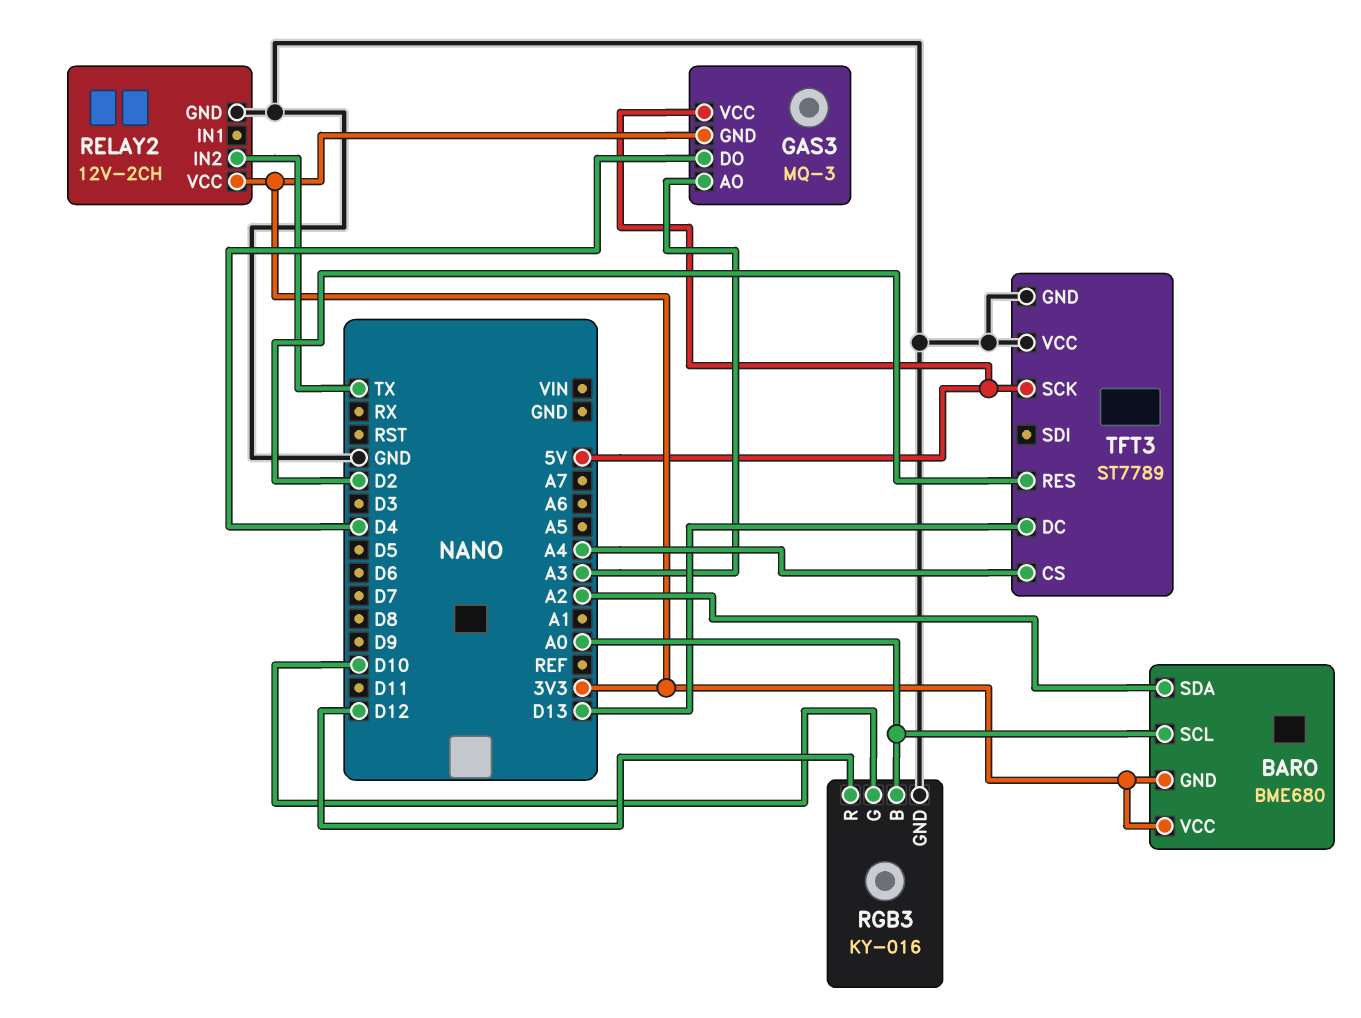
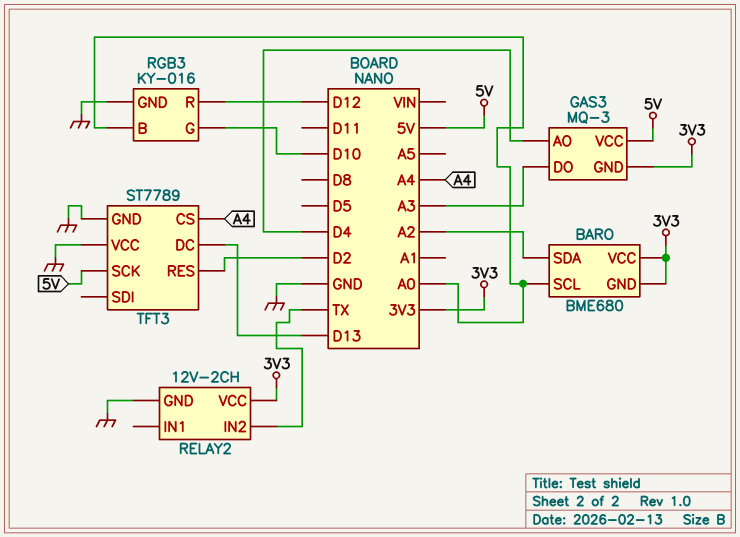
GAS3 pin AO: A3 -> D4
GAS3 pin DO: D4 -> A3

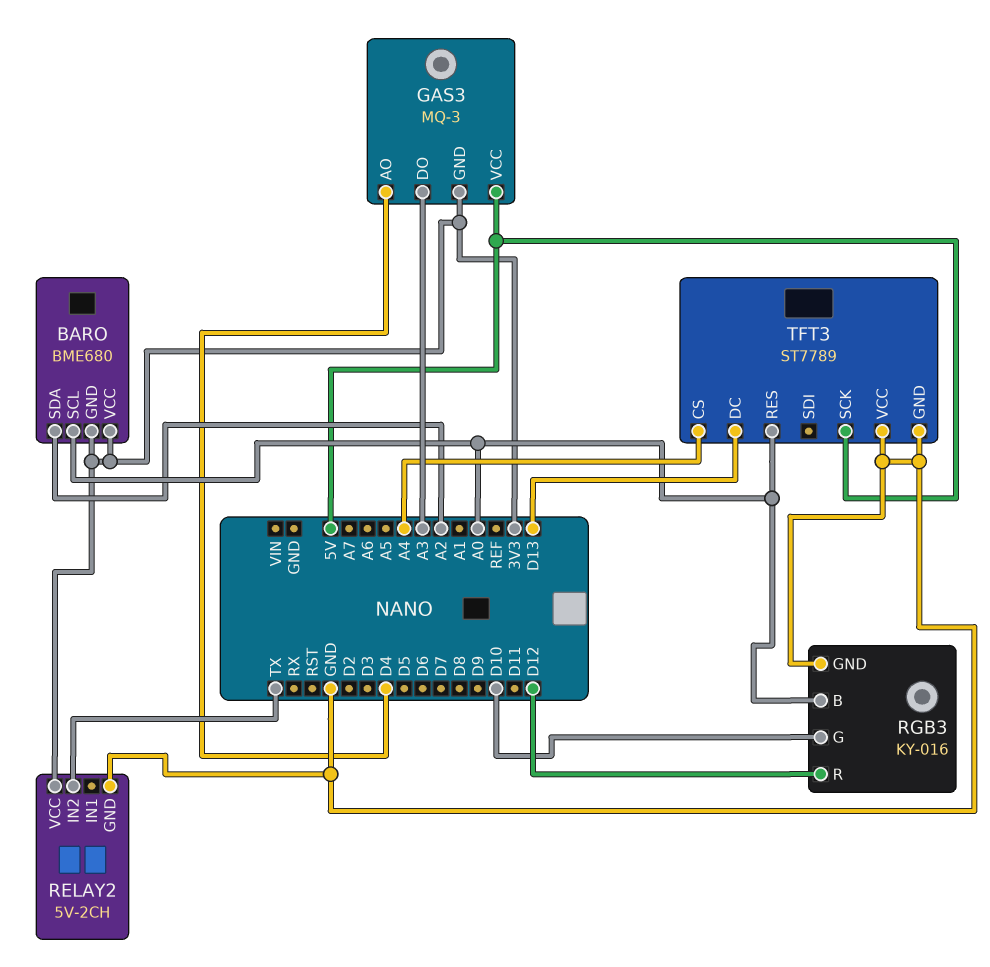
RELAY2: 12V-2CH -> 5V-2CH
TFT3 pin RES: D2 -> A0

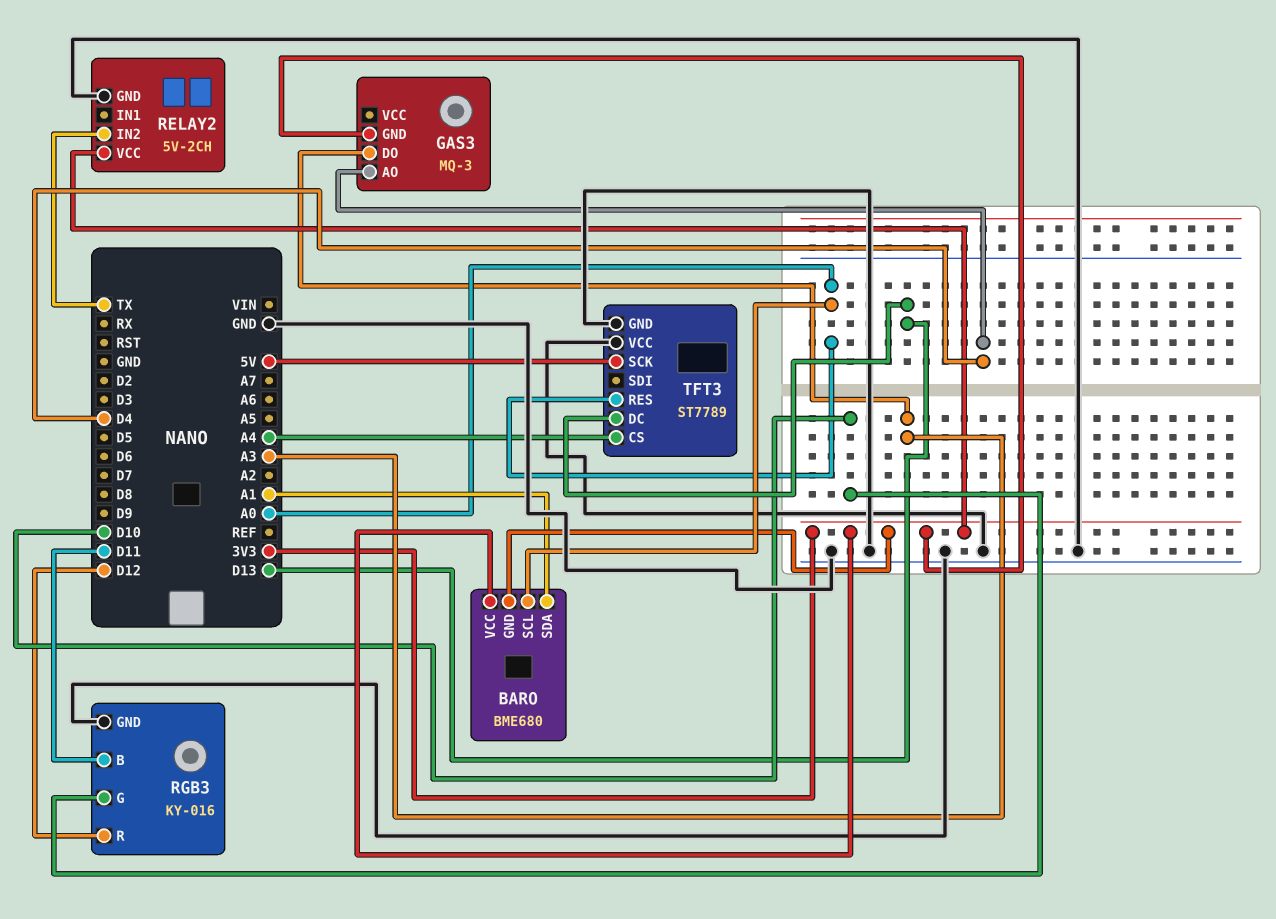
BARO pin SDA: A2 -> A1
GAS3 pin VCC: 5V -> none
RGB3 pin B: A0 -> D11

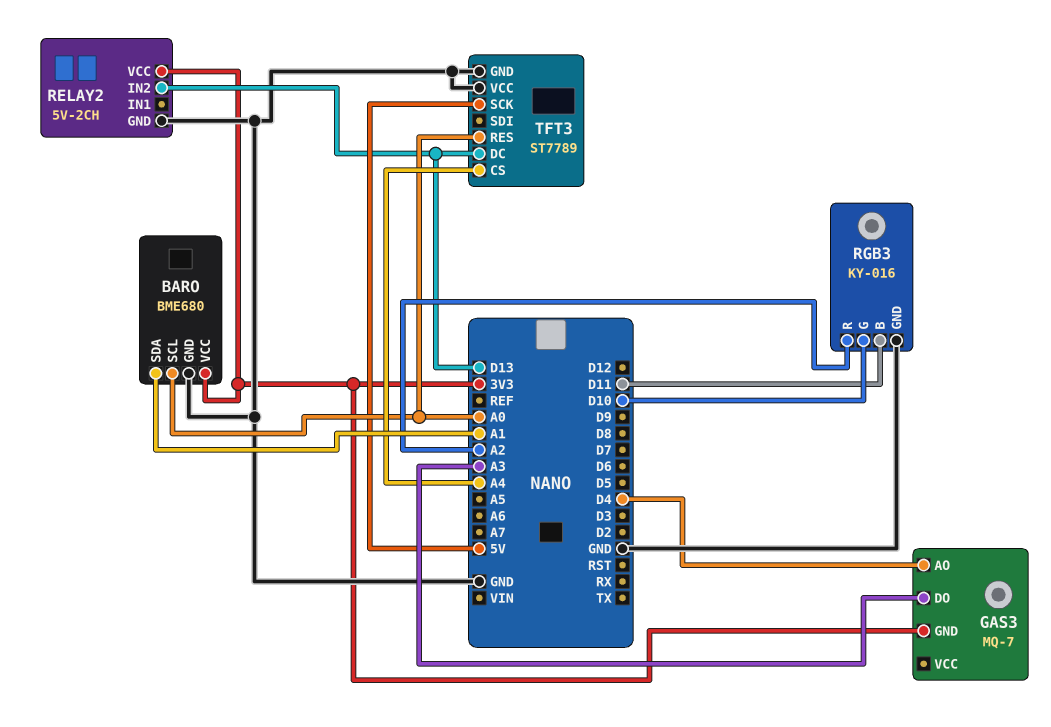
BARO pin GND: 3V3 -> GND
GAS3: MQ-3 -> MQ-7
RELAY2 pin IN2: TX -> D13
RGB3 pin R: D12 -> A2

